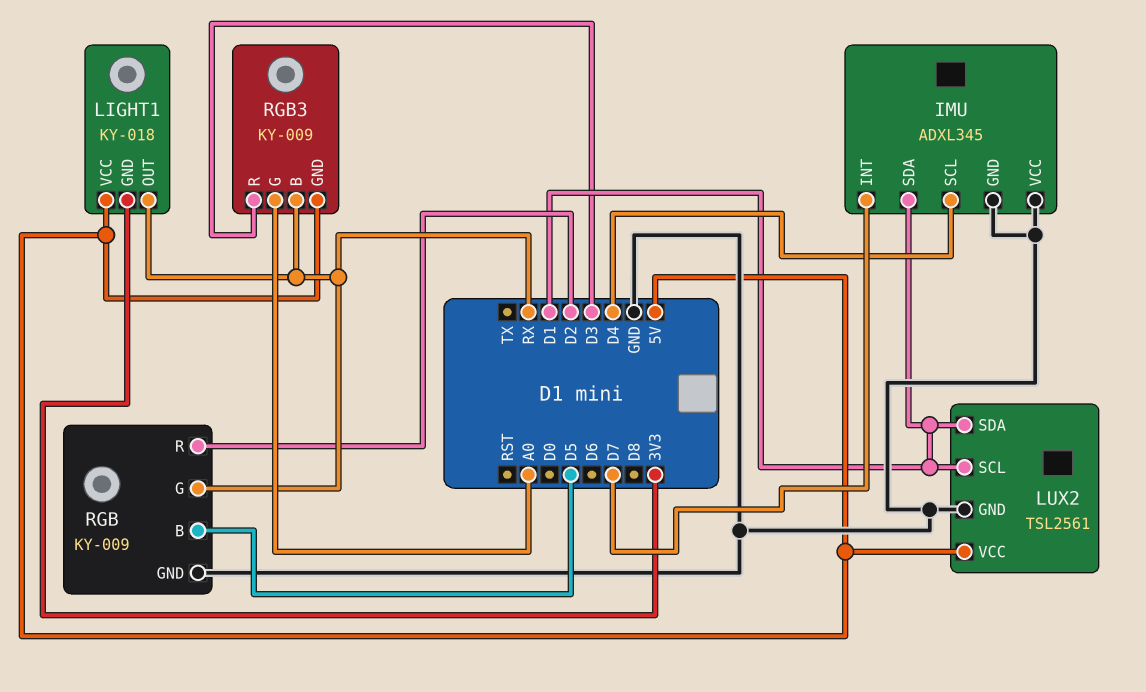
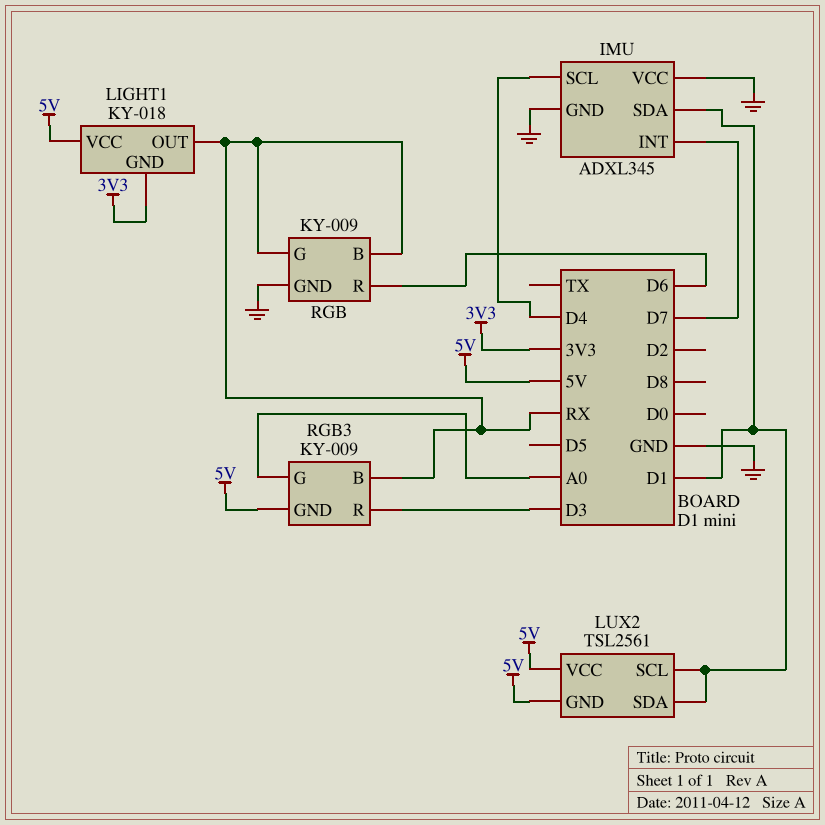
LUX2 pin GND: GND -> 5V
RGB pin B: D5 -> RX
RGB pin R: D2 -> D6

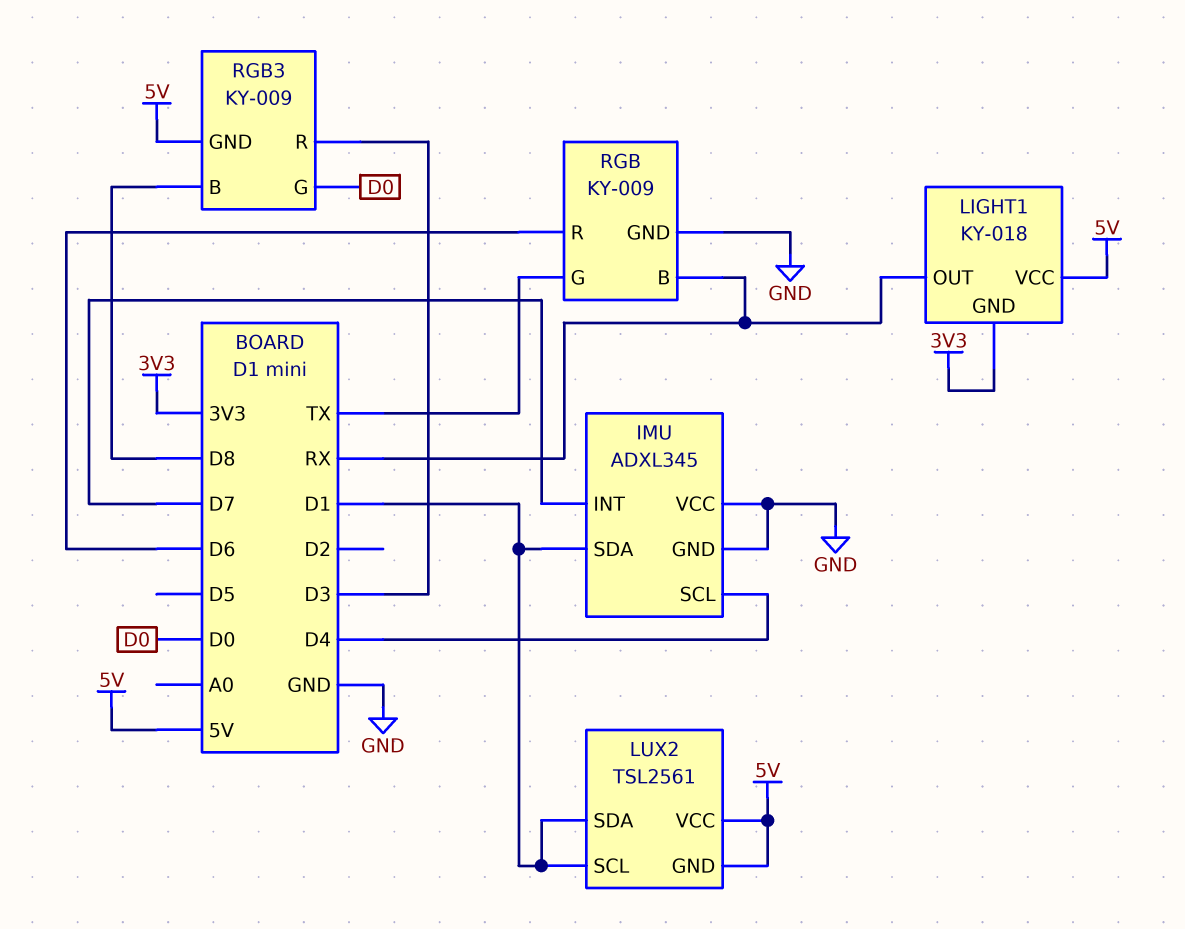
RGB pin G: RX -> TX
RGB3 pin B: RX -> D8
RGB3 pin G: A0 -> D0

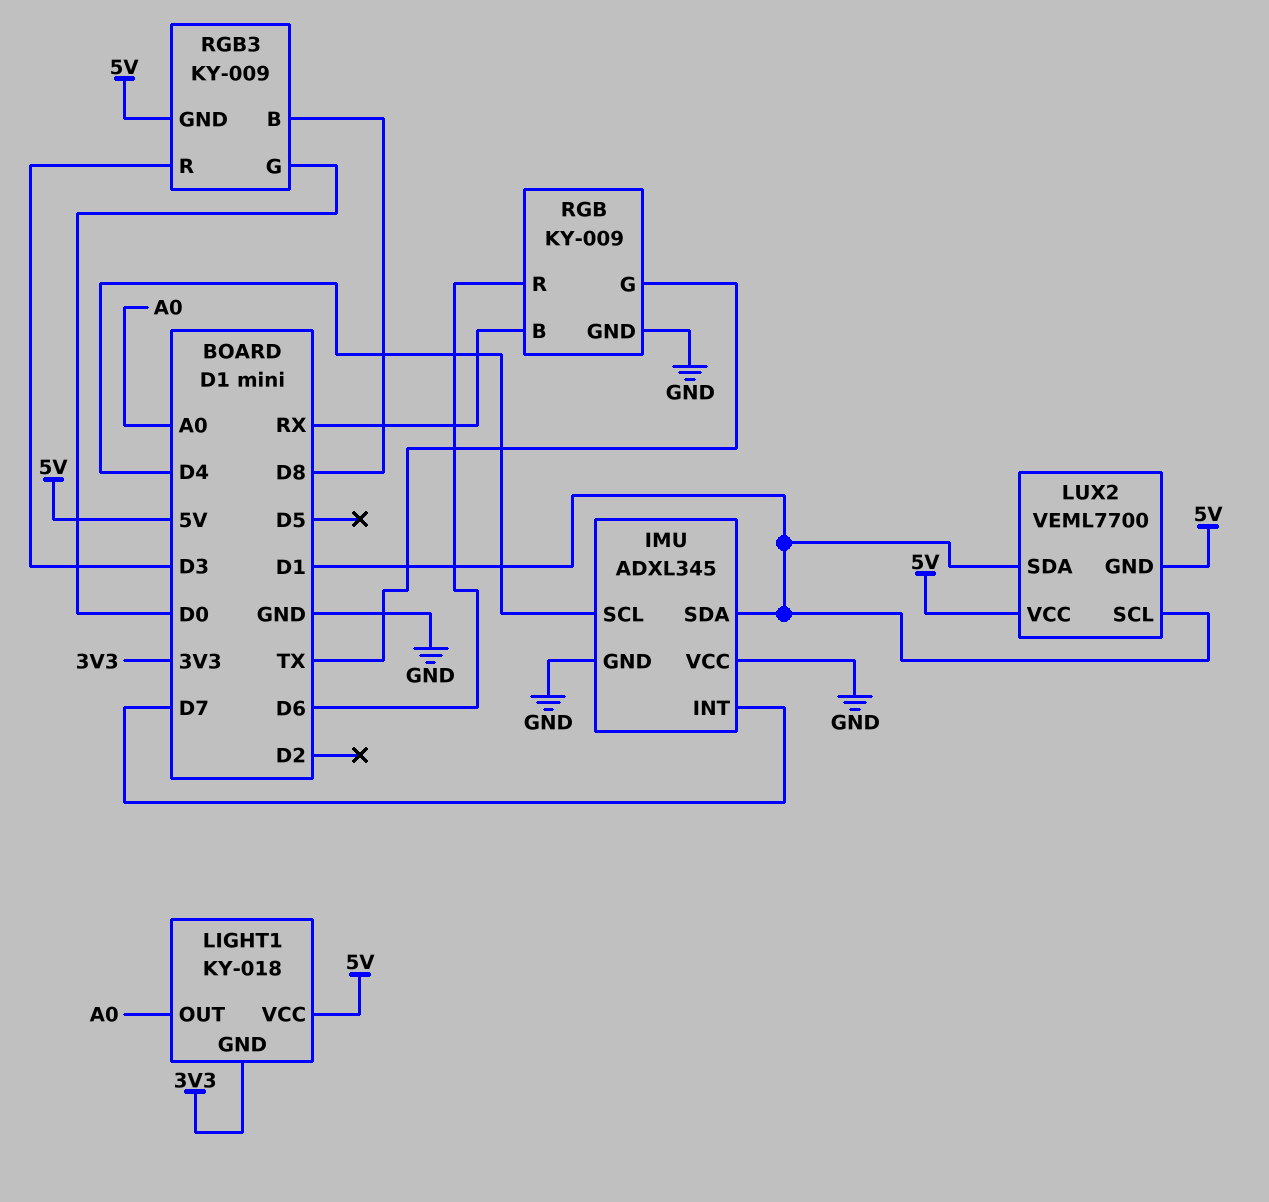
LIGHT1 pin OUT: RX -> A0
LUX2: TSL2561 -> VEML7700

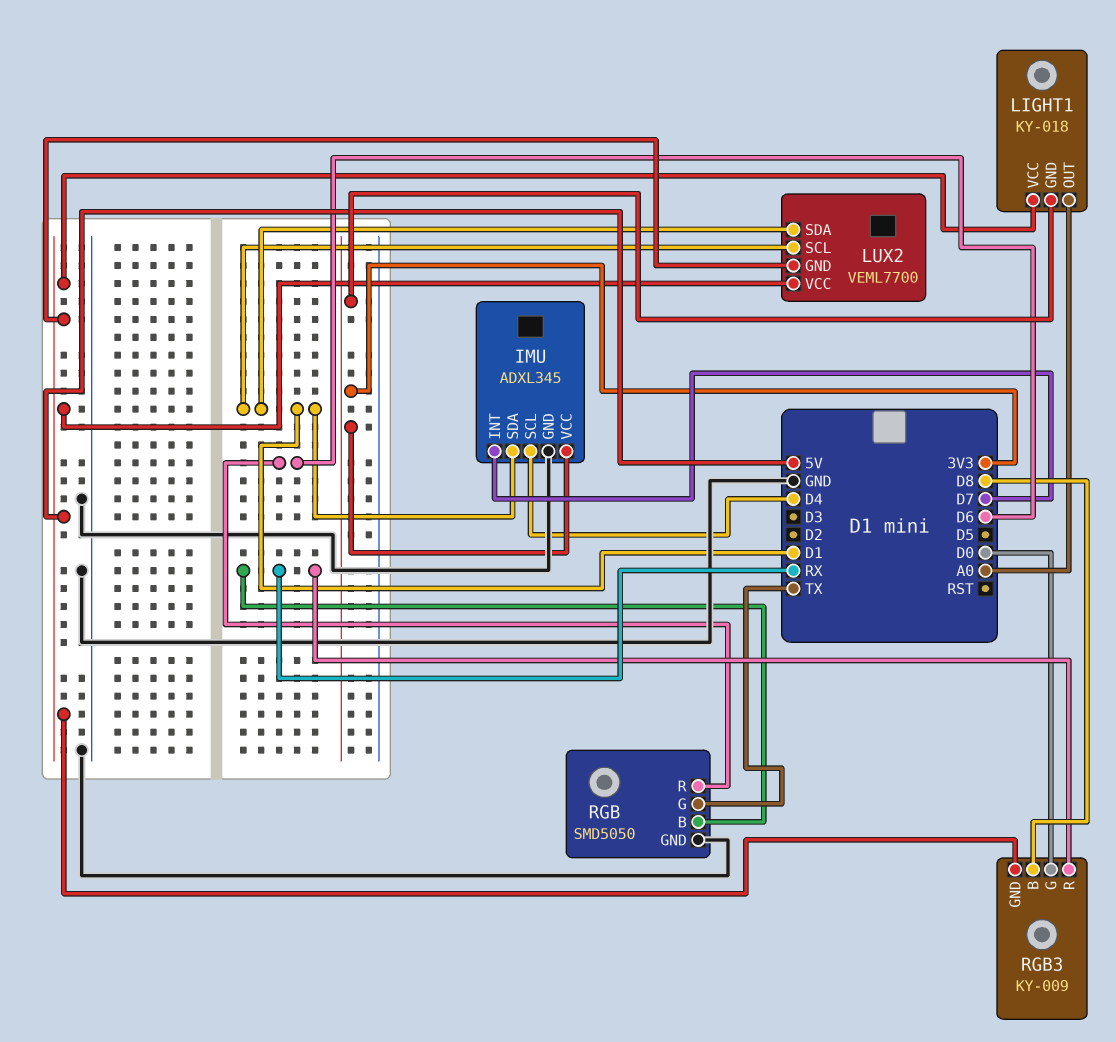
IMU pin VCC: GND -> 3V3
RGB: KY-009 -> SMD5050
RGB3 pin R: D3 -> RX

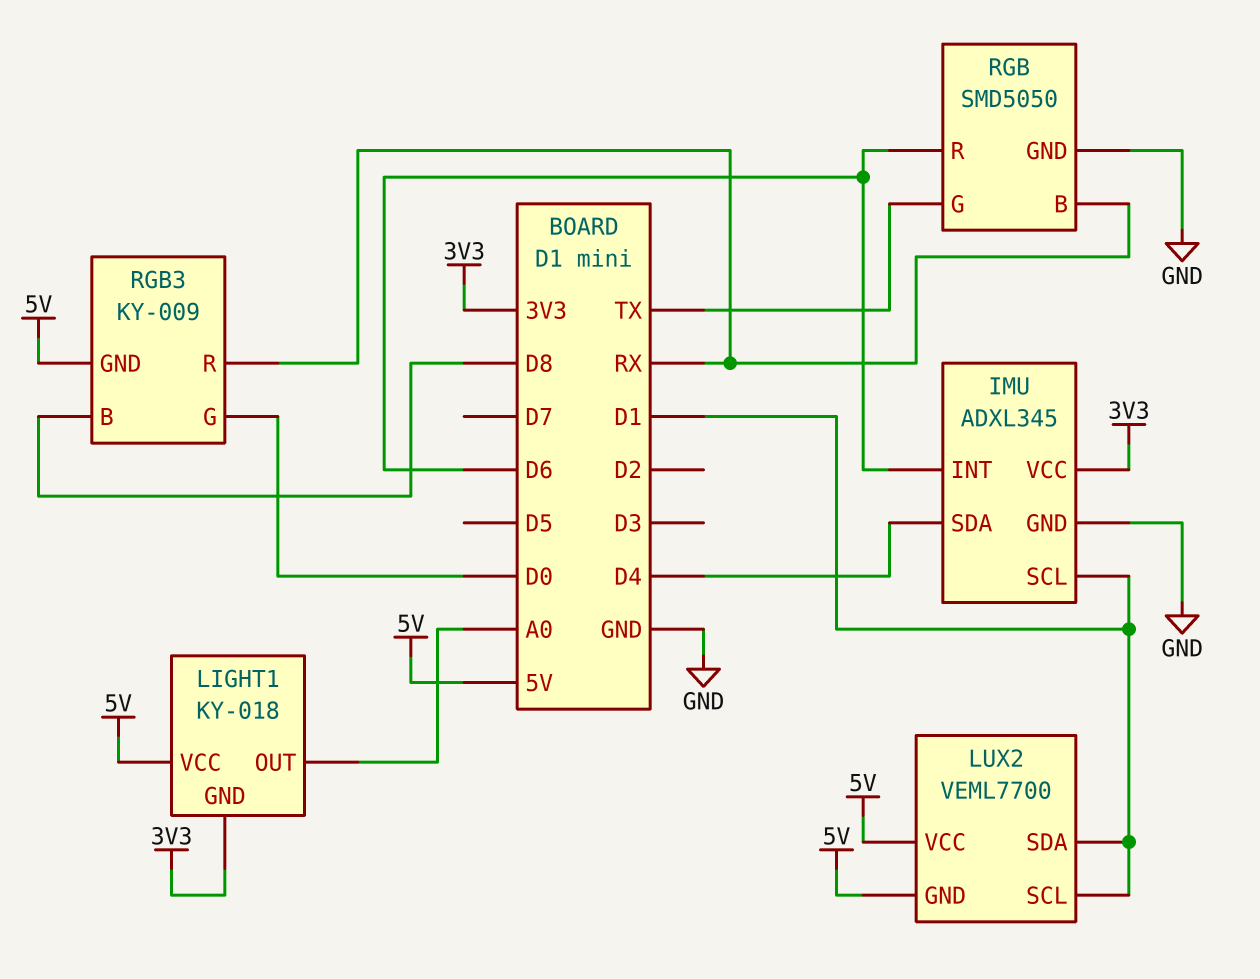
IMU pin INT: D7 -> D6
IMU pin SCL: D4 -> D1
IMU pin SDA: D1 -> D4

